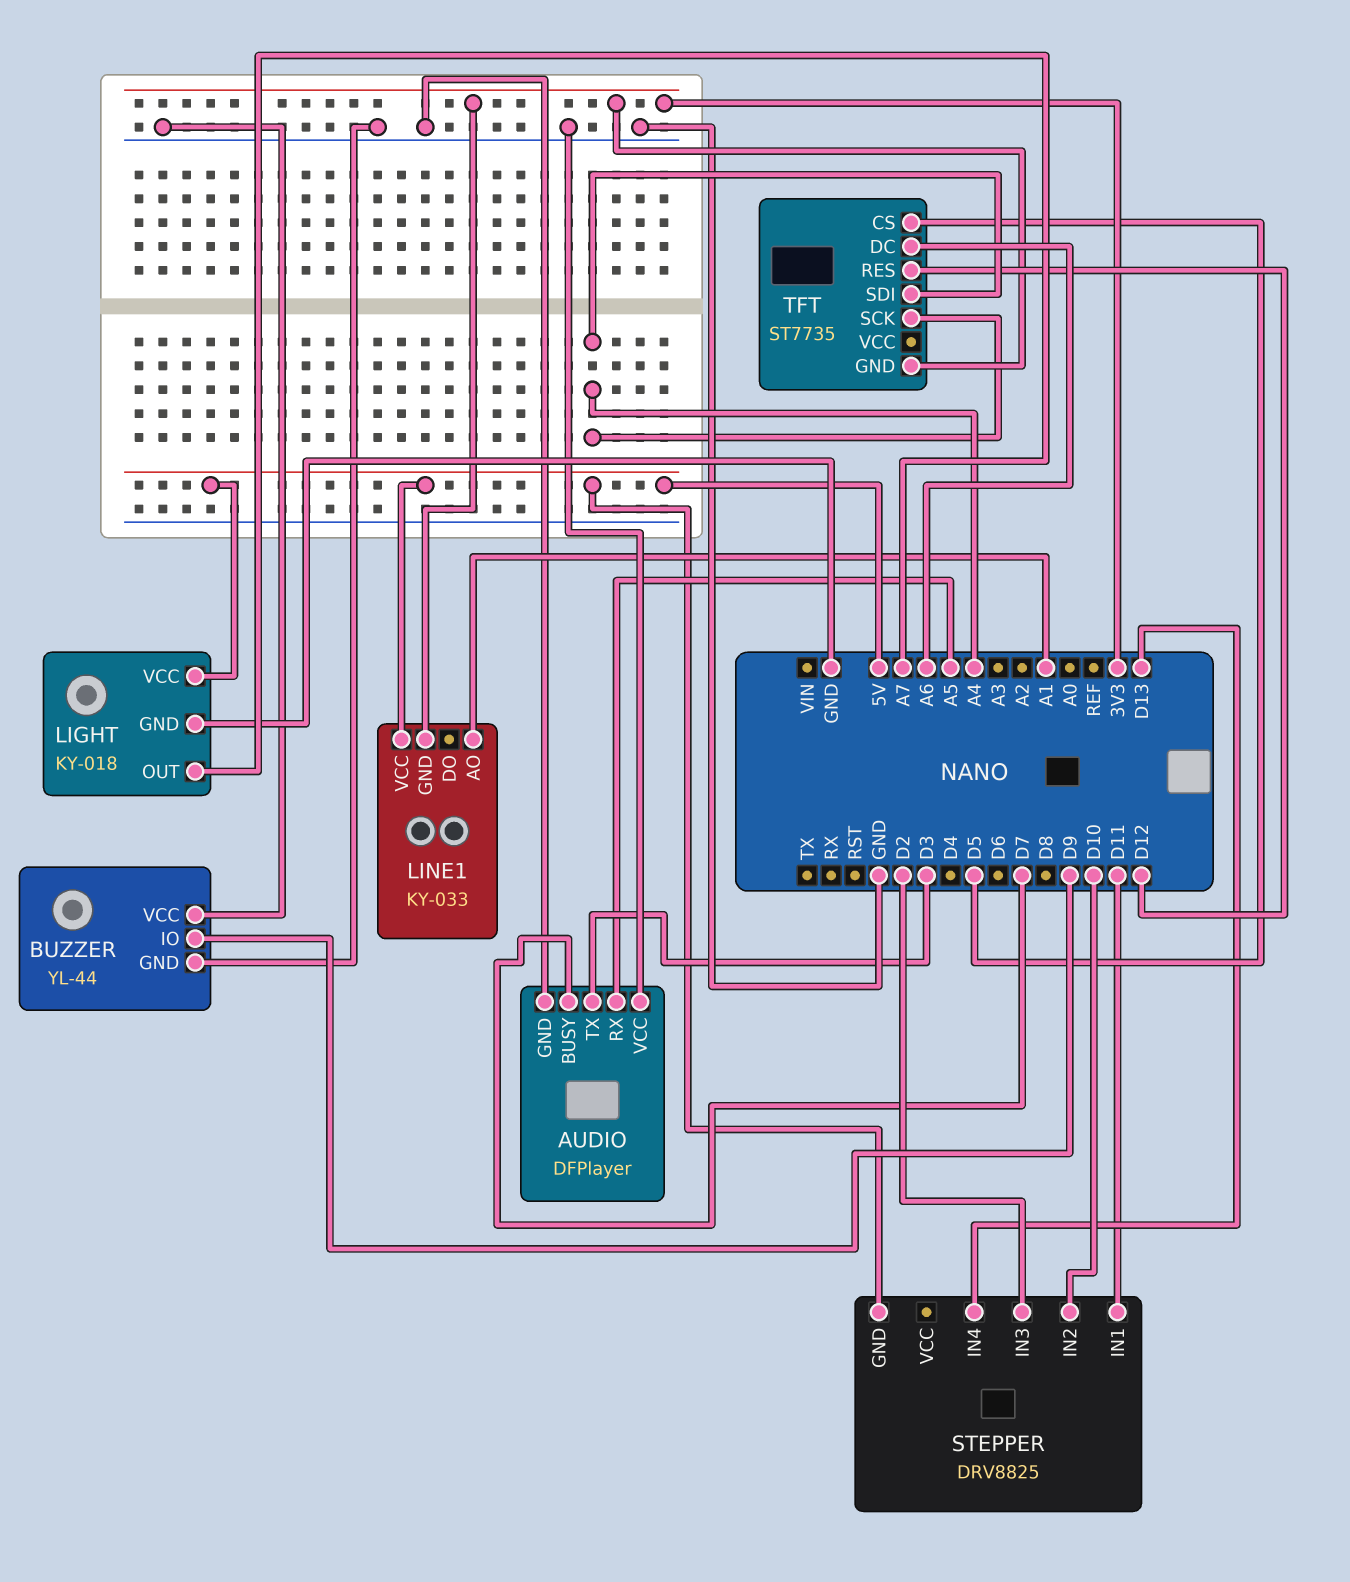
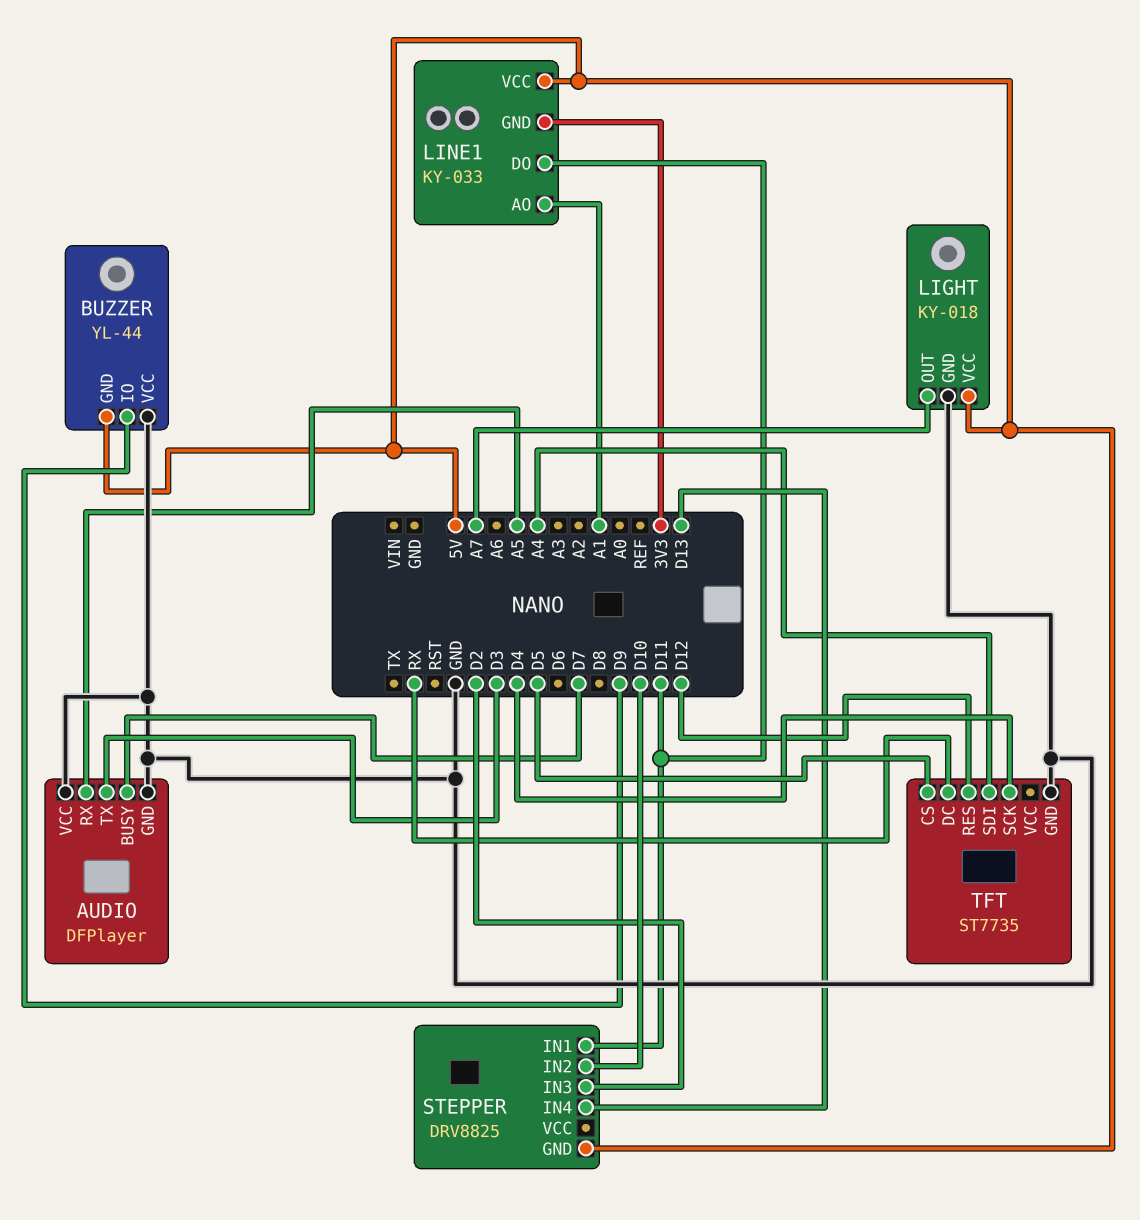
BUZZER pin GND: GND -> 5V
LINE1 pin DO: none -> D11
TFT pin DC: A6 -> RX
TFT pin GND: 3V3 -> GND
TFT pin SCK: A4 -> D4

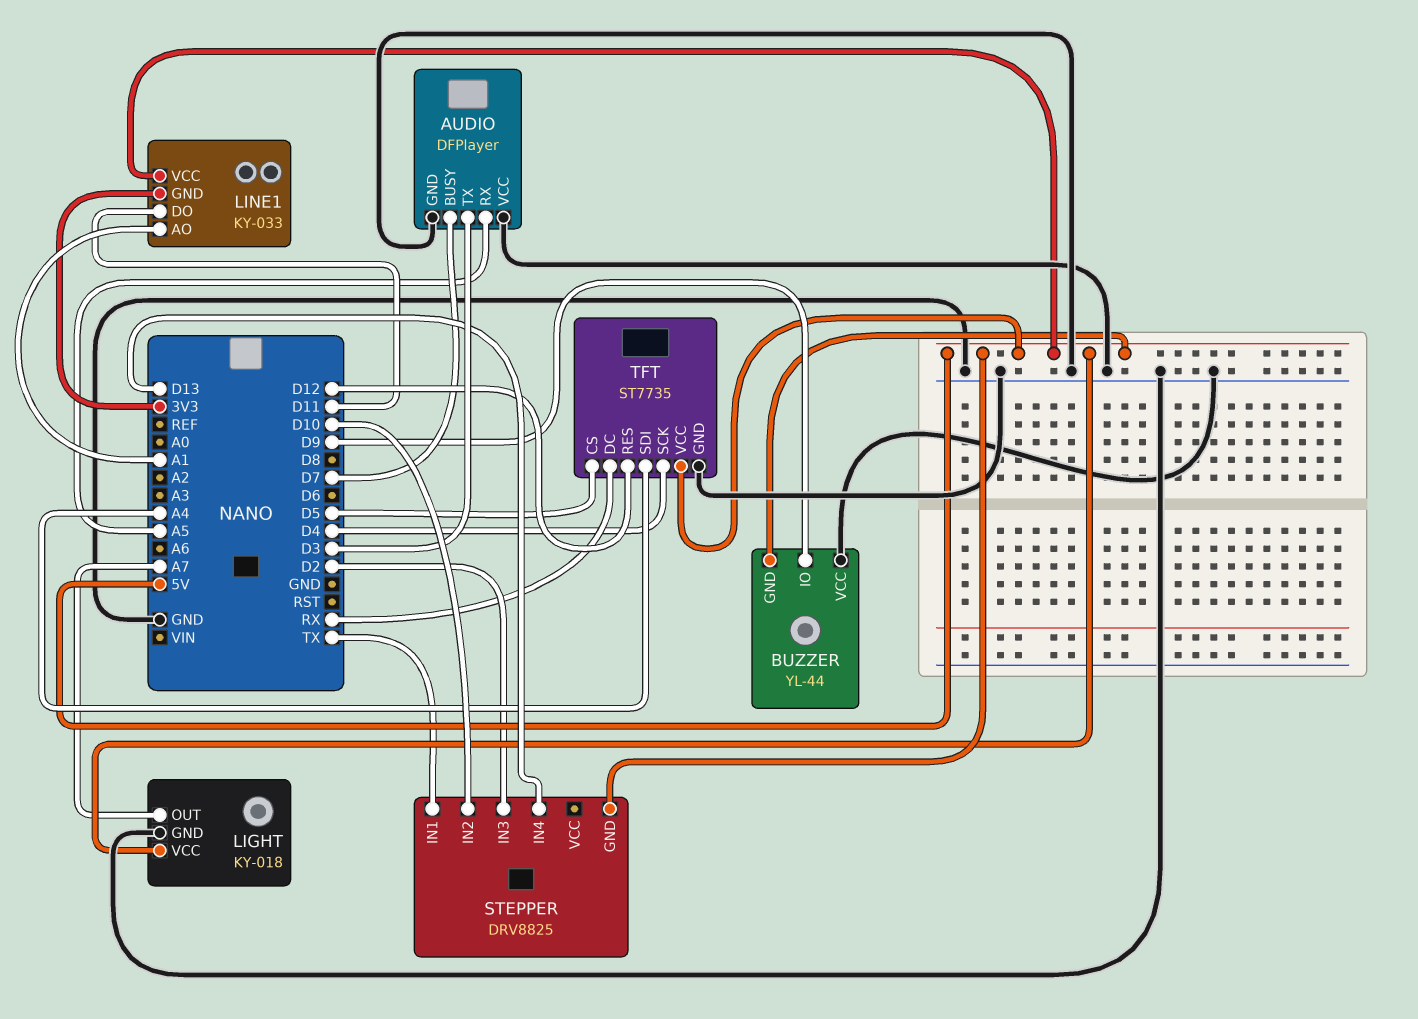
STEPPER pin IN1: D11 -> TX
TFT pin VCC: none -> 5V

